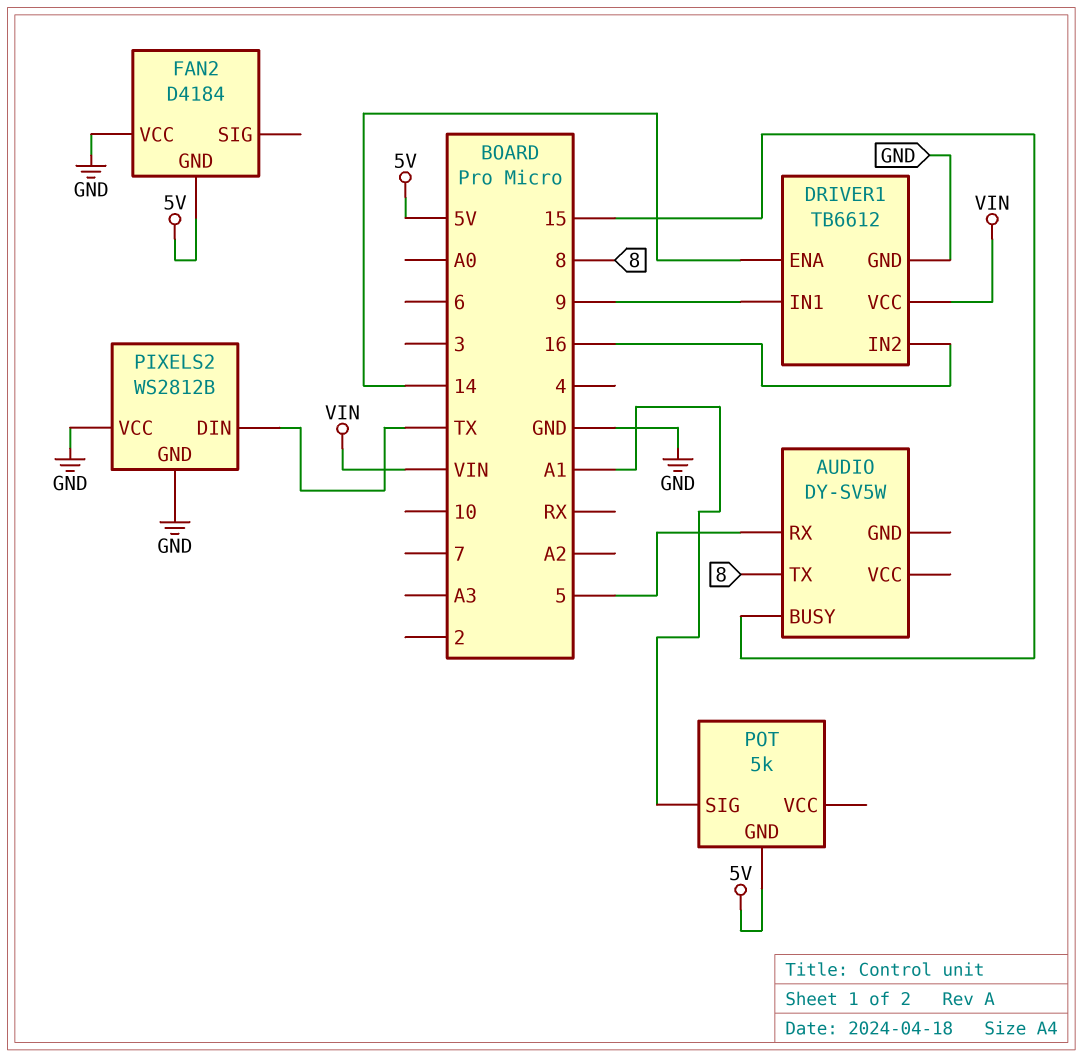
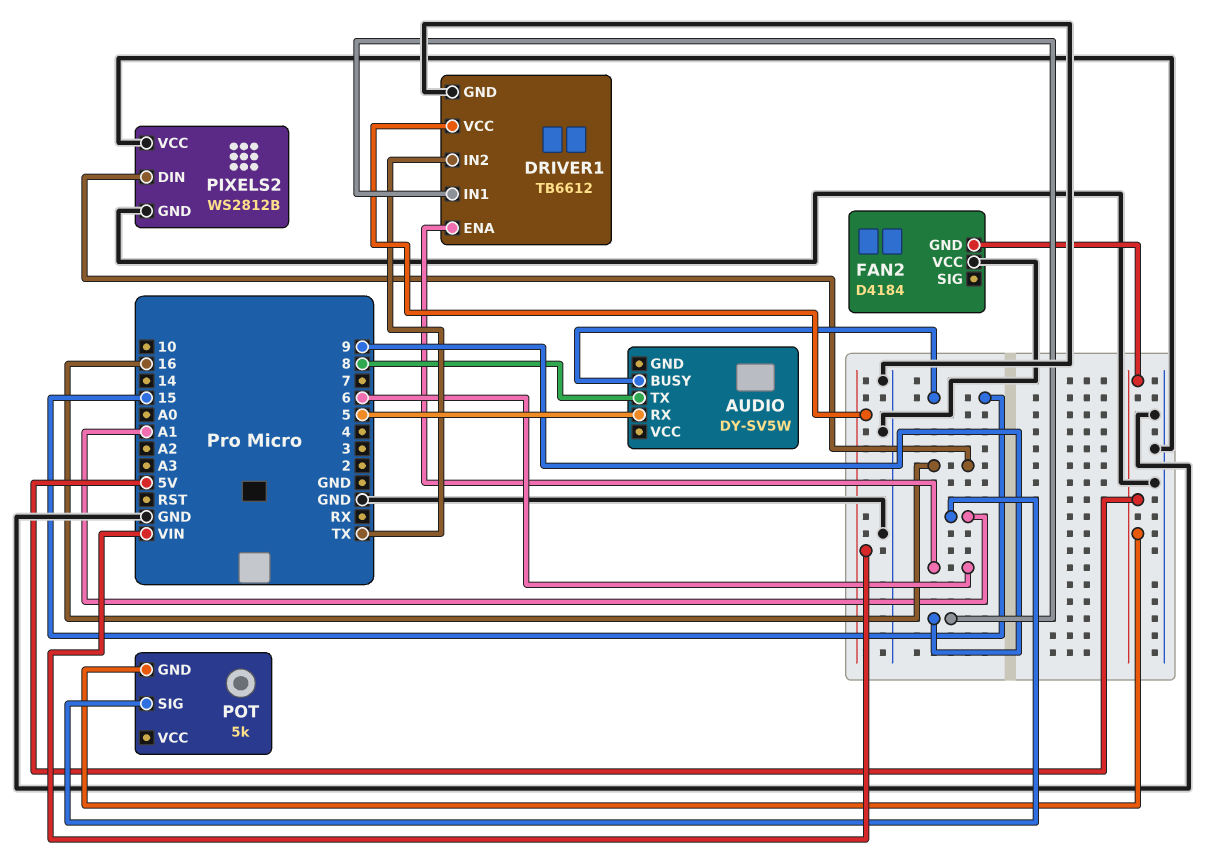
DRIVER1 pin ENA: 14 -> 6
DRIVER1 pin IN2: 16 -> TX
PIXELS2 pin DIN: TX -> 16

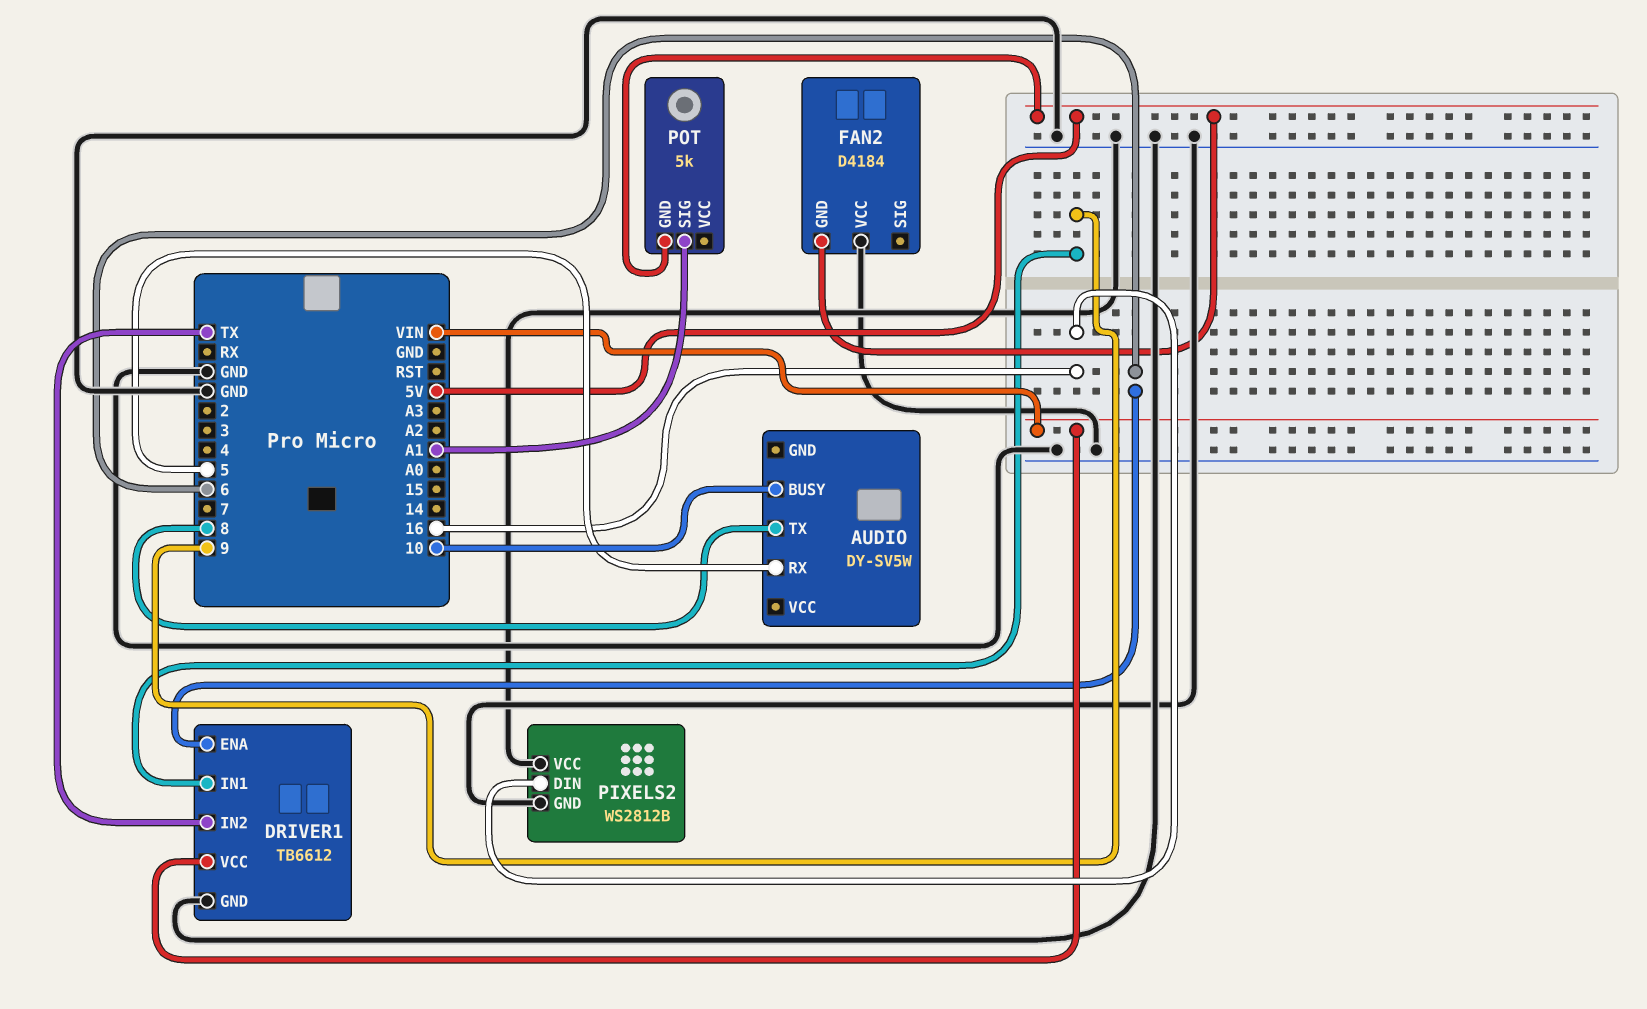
AUDIO pin BUSY: 15 -> 10

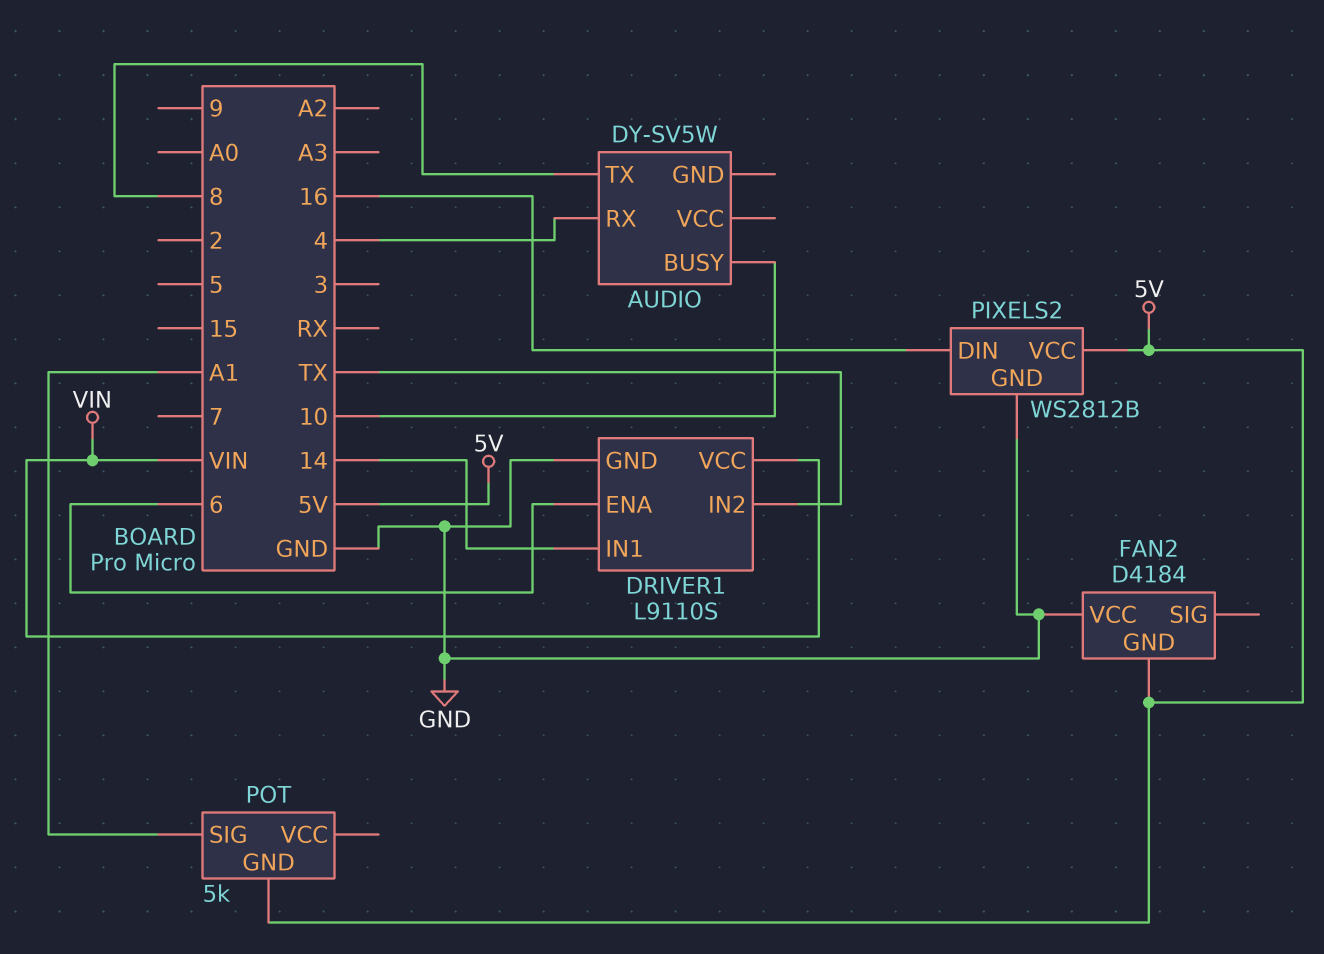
AUDIO pin RX: 5 -> 4
DRIVER1: TB6612 -> L9110S
DRIVER1 pin IN1: 9 -> 14
PIXELS2 pin VCC: GND -> 5V

